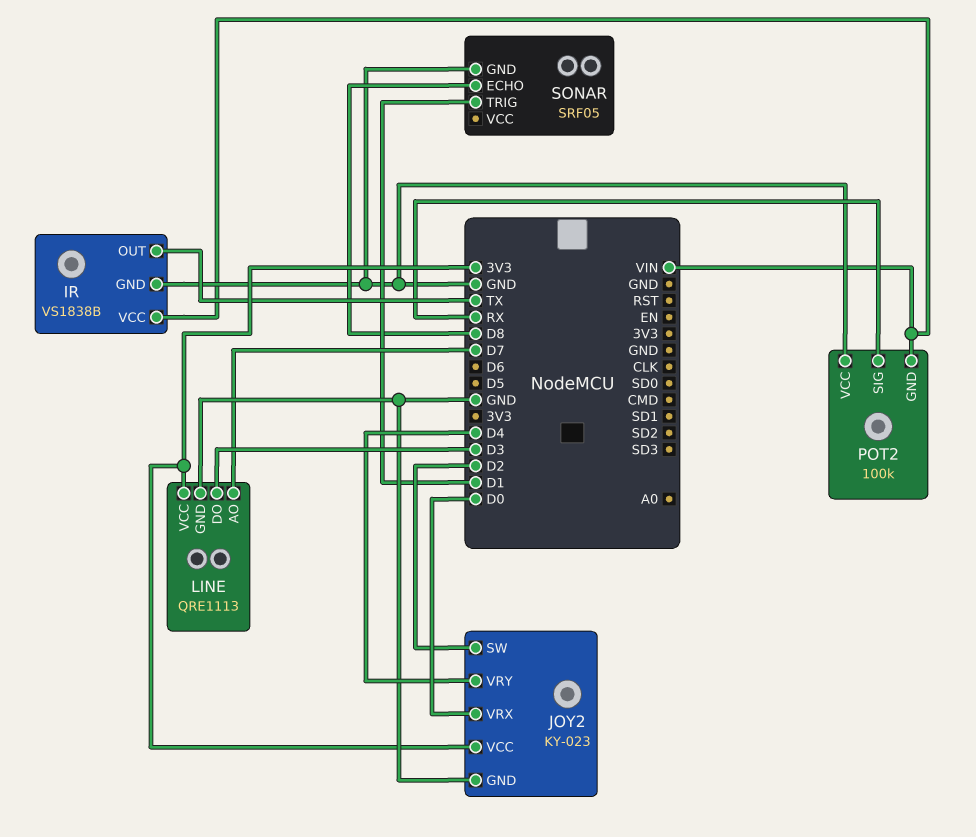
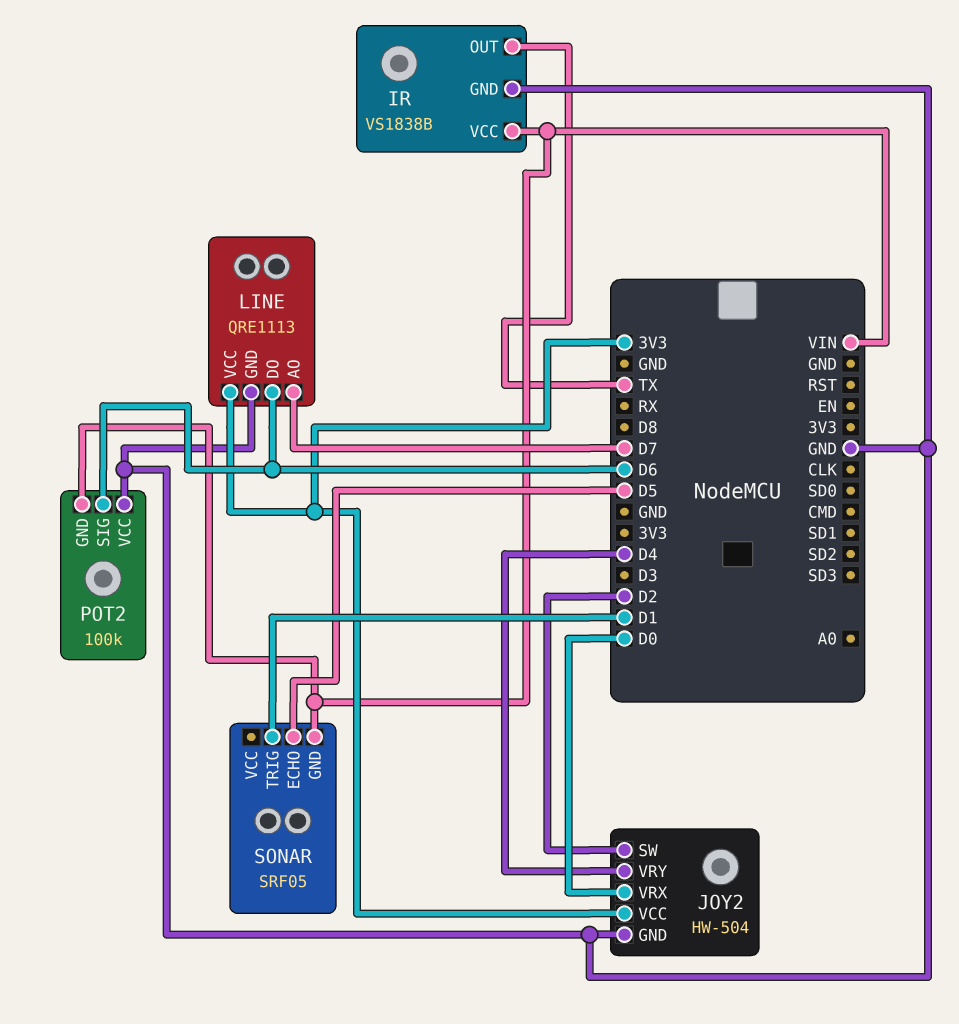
JOY2: KY-023 -> HW-504
LINE pin DO: D3 -> D6
POT2 pin SIG: RX -> D6
SONAR pin ECHO: D8 -> D5
SONAR pin GND: GND -> VIN

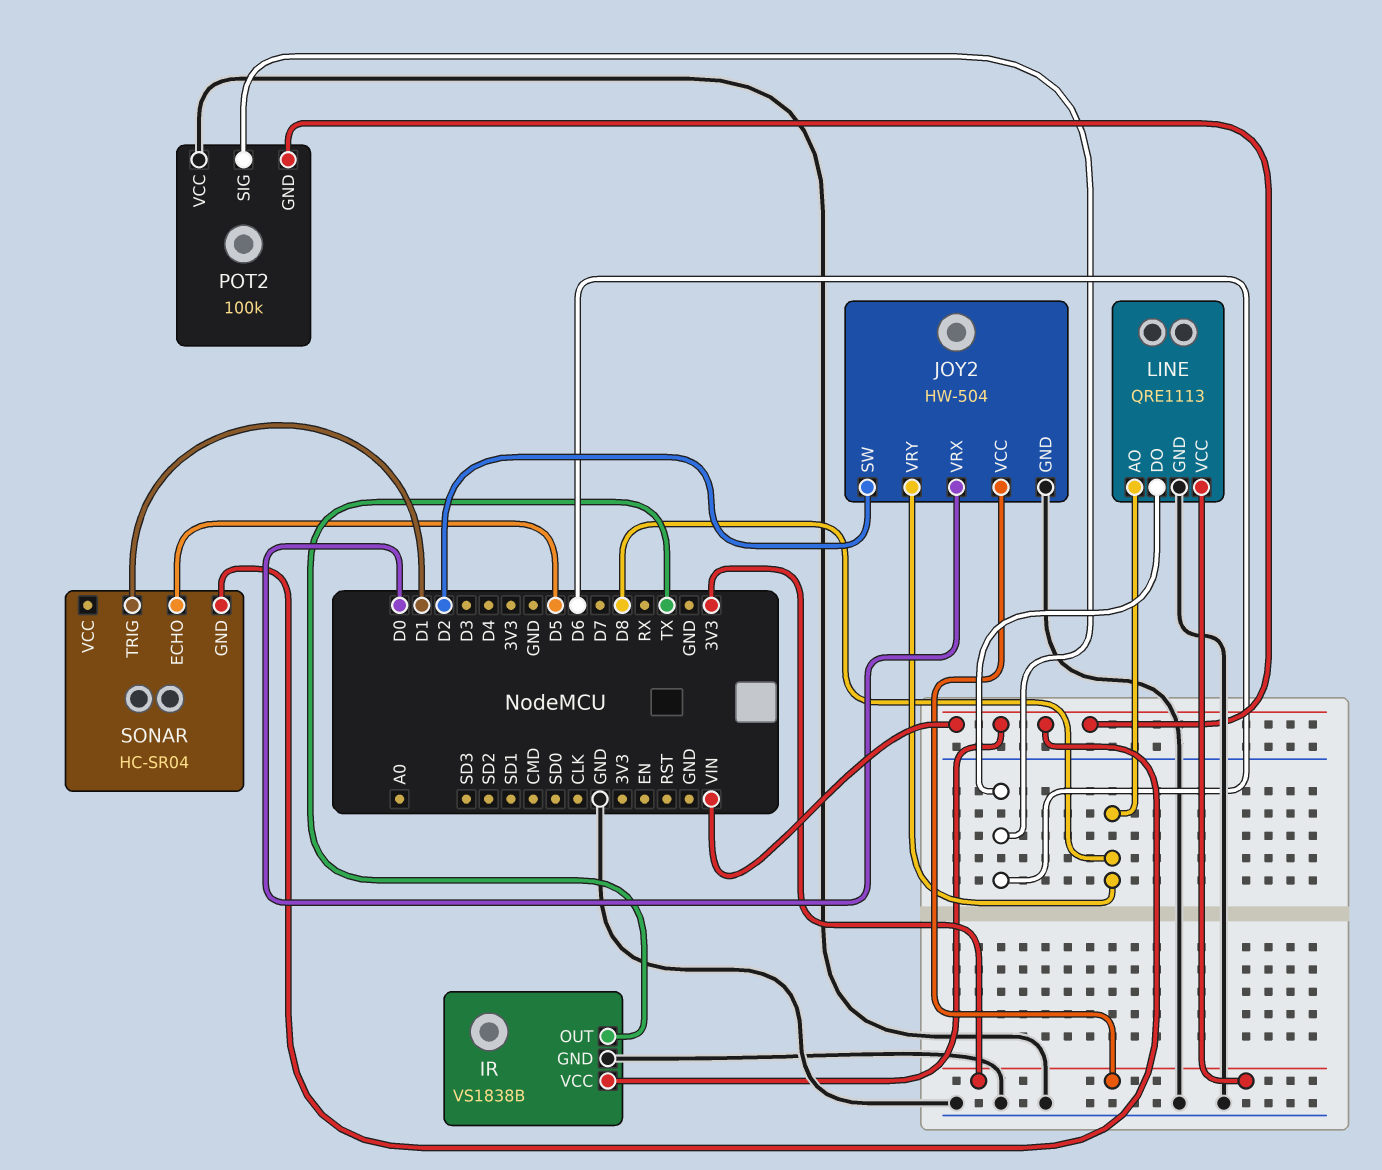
JOY2 pin VRY: D4 -> D8
LINE pin AO: D7 -> D8
SONAR: SRF05 -> HC-SR04

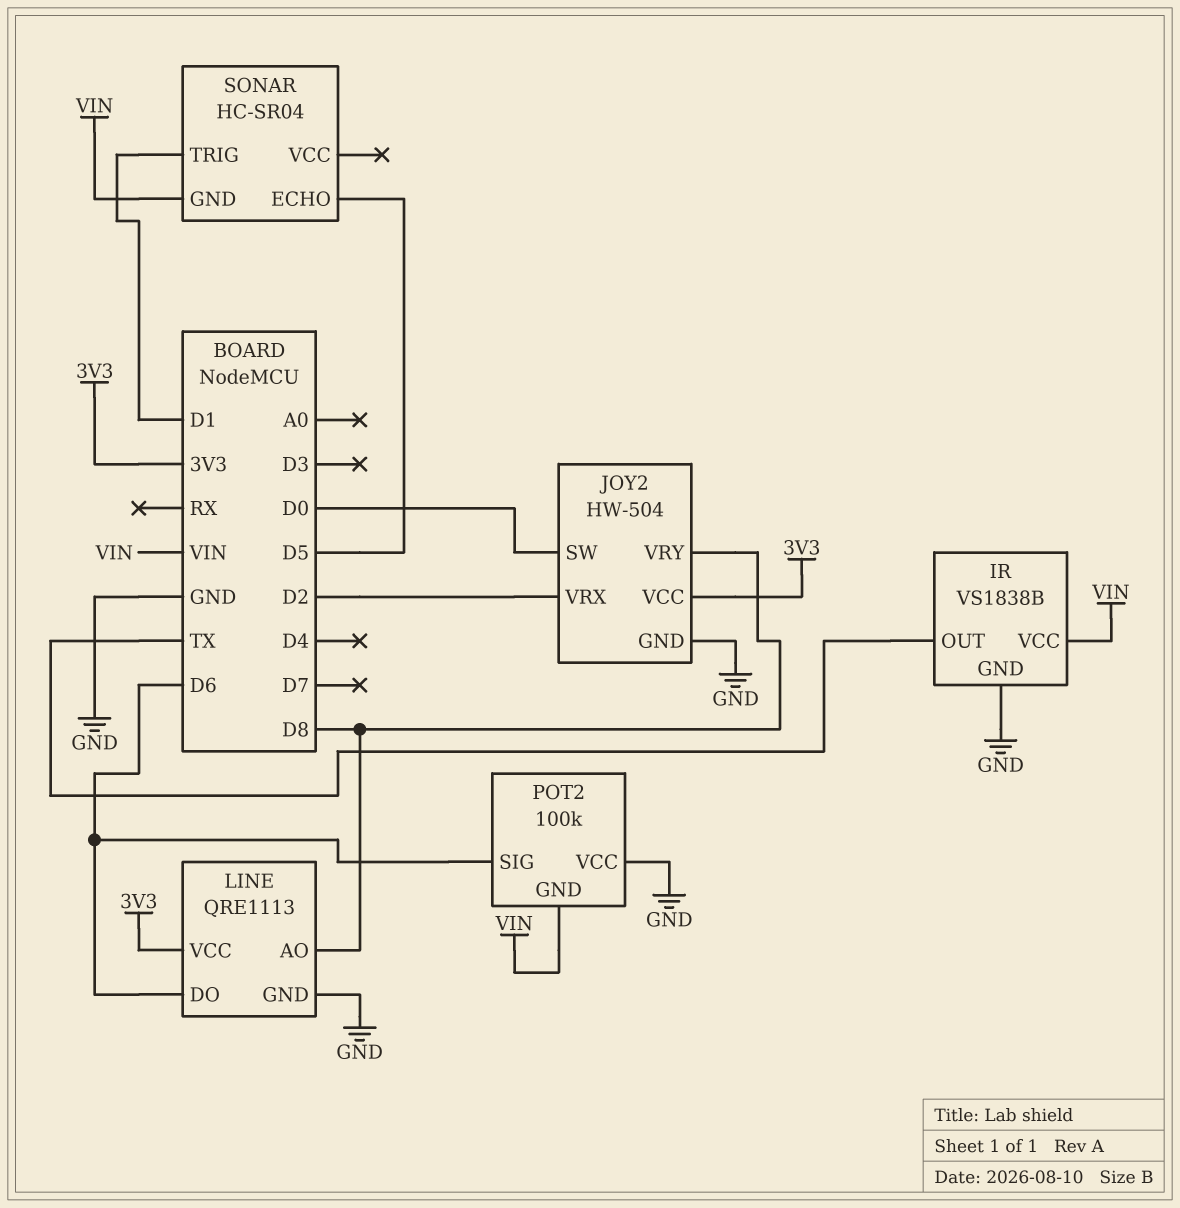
JOY2 pin SW: D2 -> D0
JOY2 pin VRX: D0 -> D2

